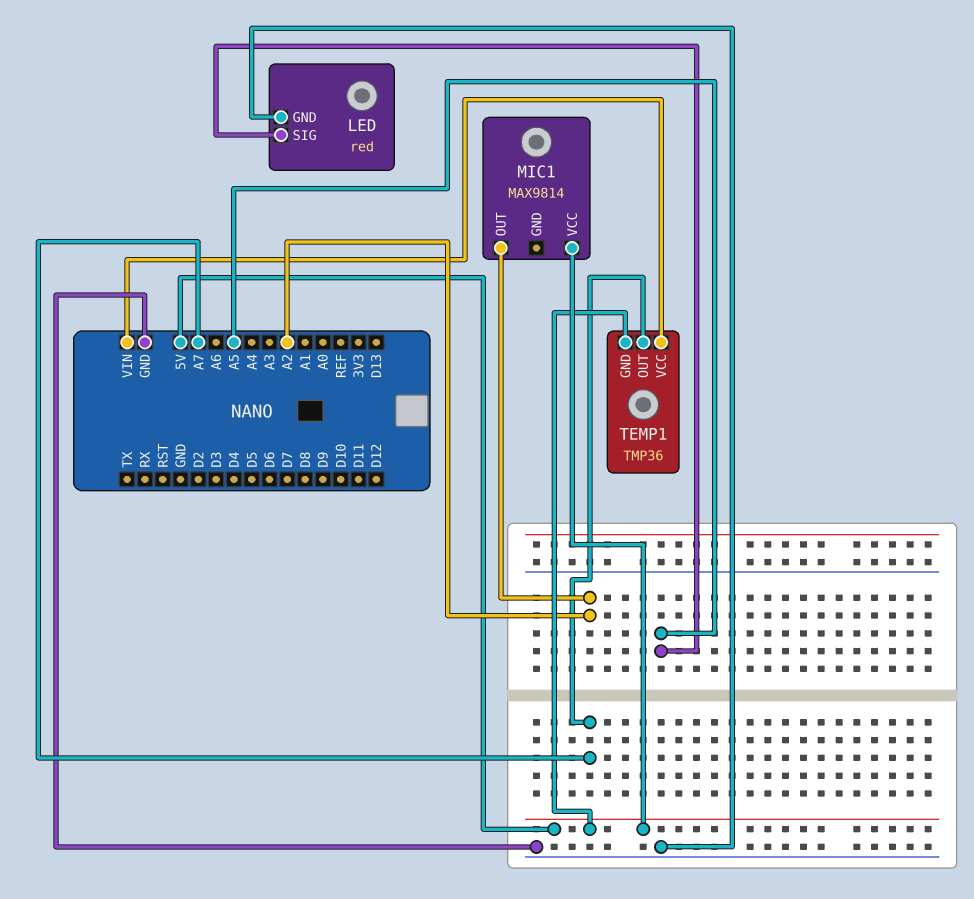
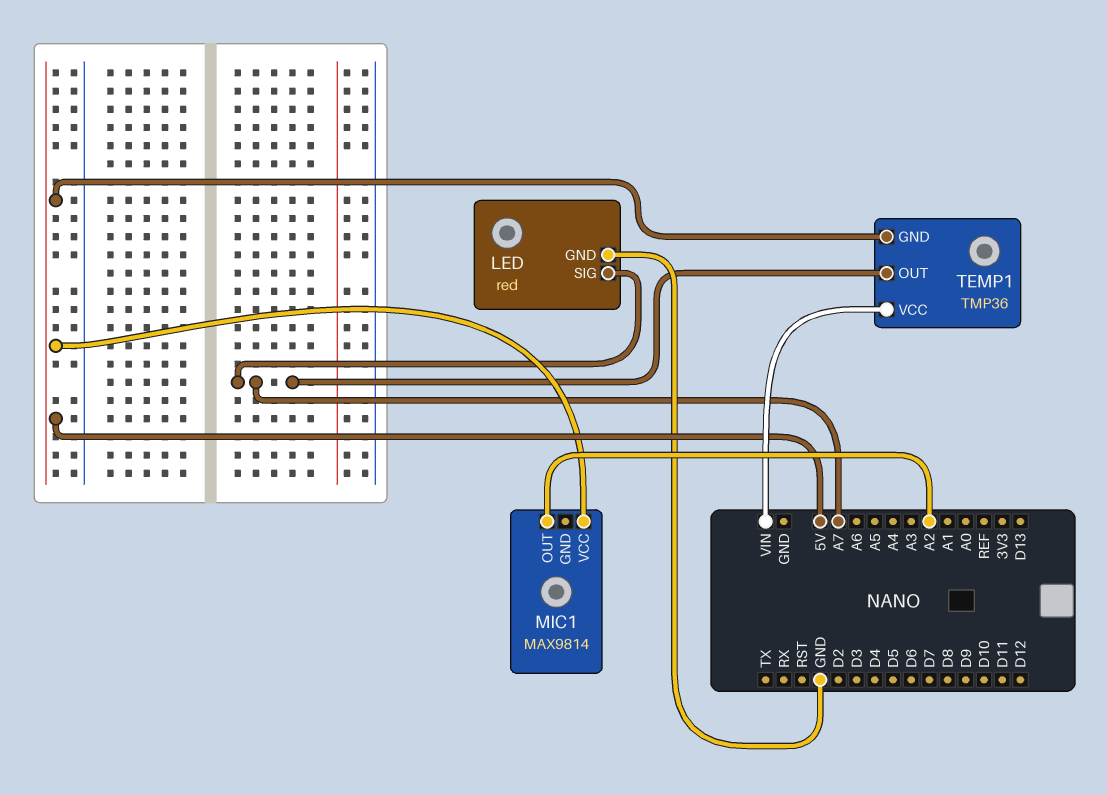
LED pin SIG: A5 -> A7

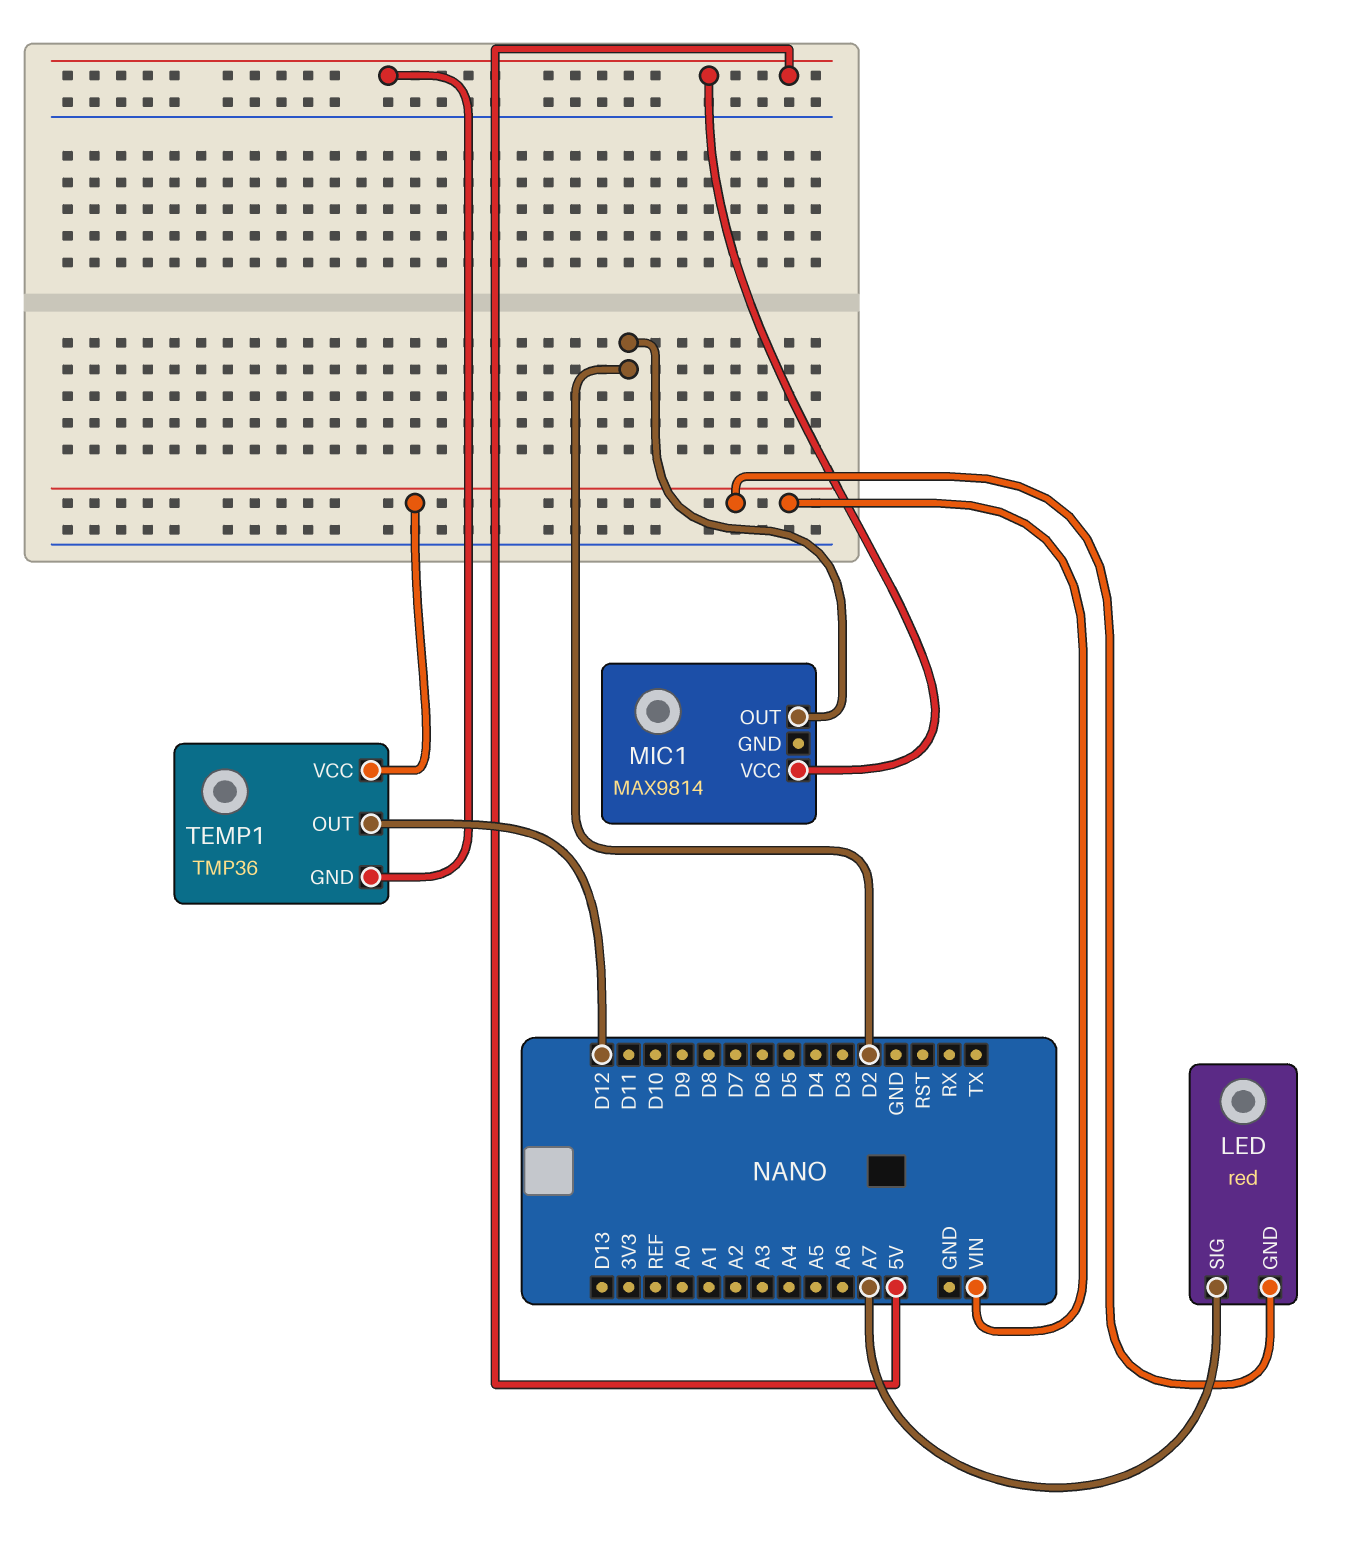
LED pin GND: GND -> VIN
MIC1 pin OUT: A2 -> D2
TEMP1 pin OUT: A7 -> D12

